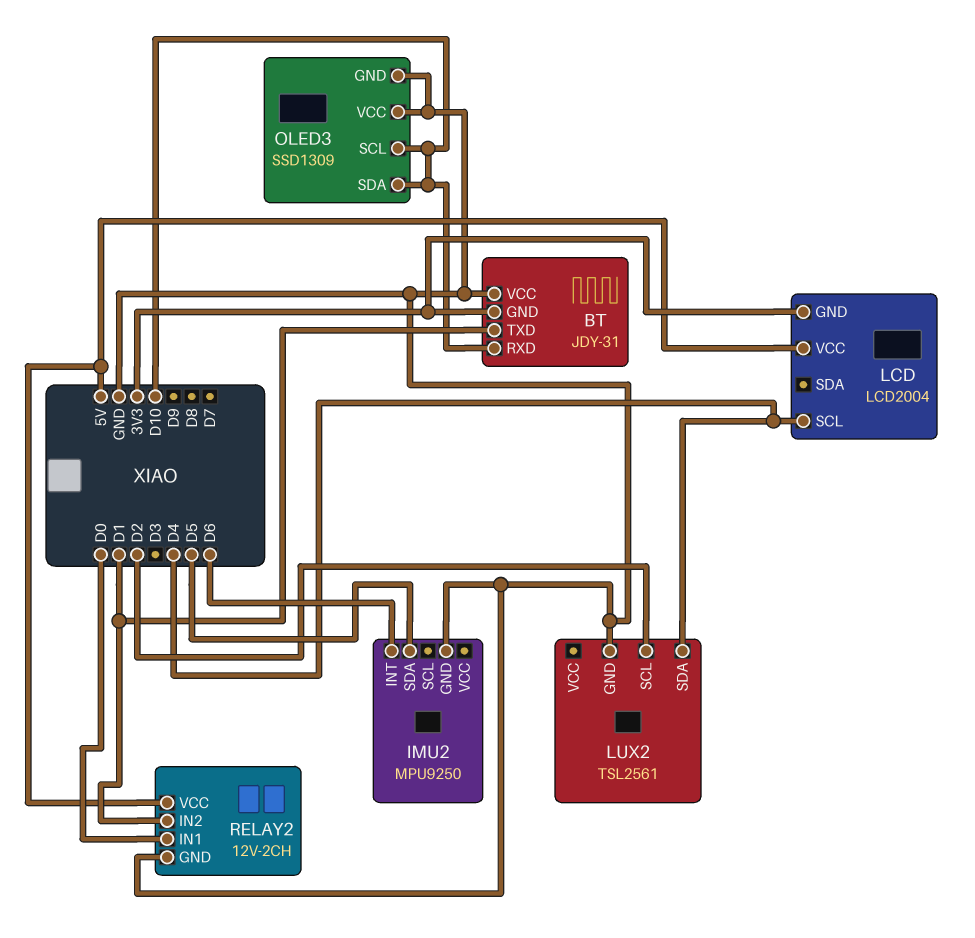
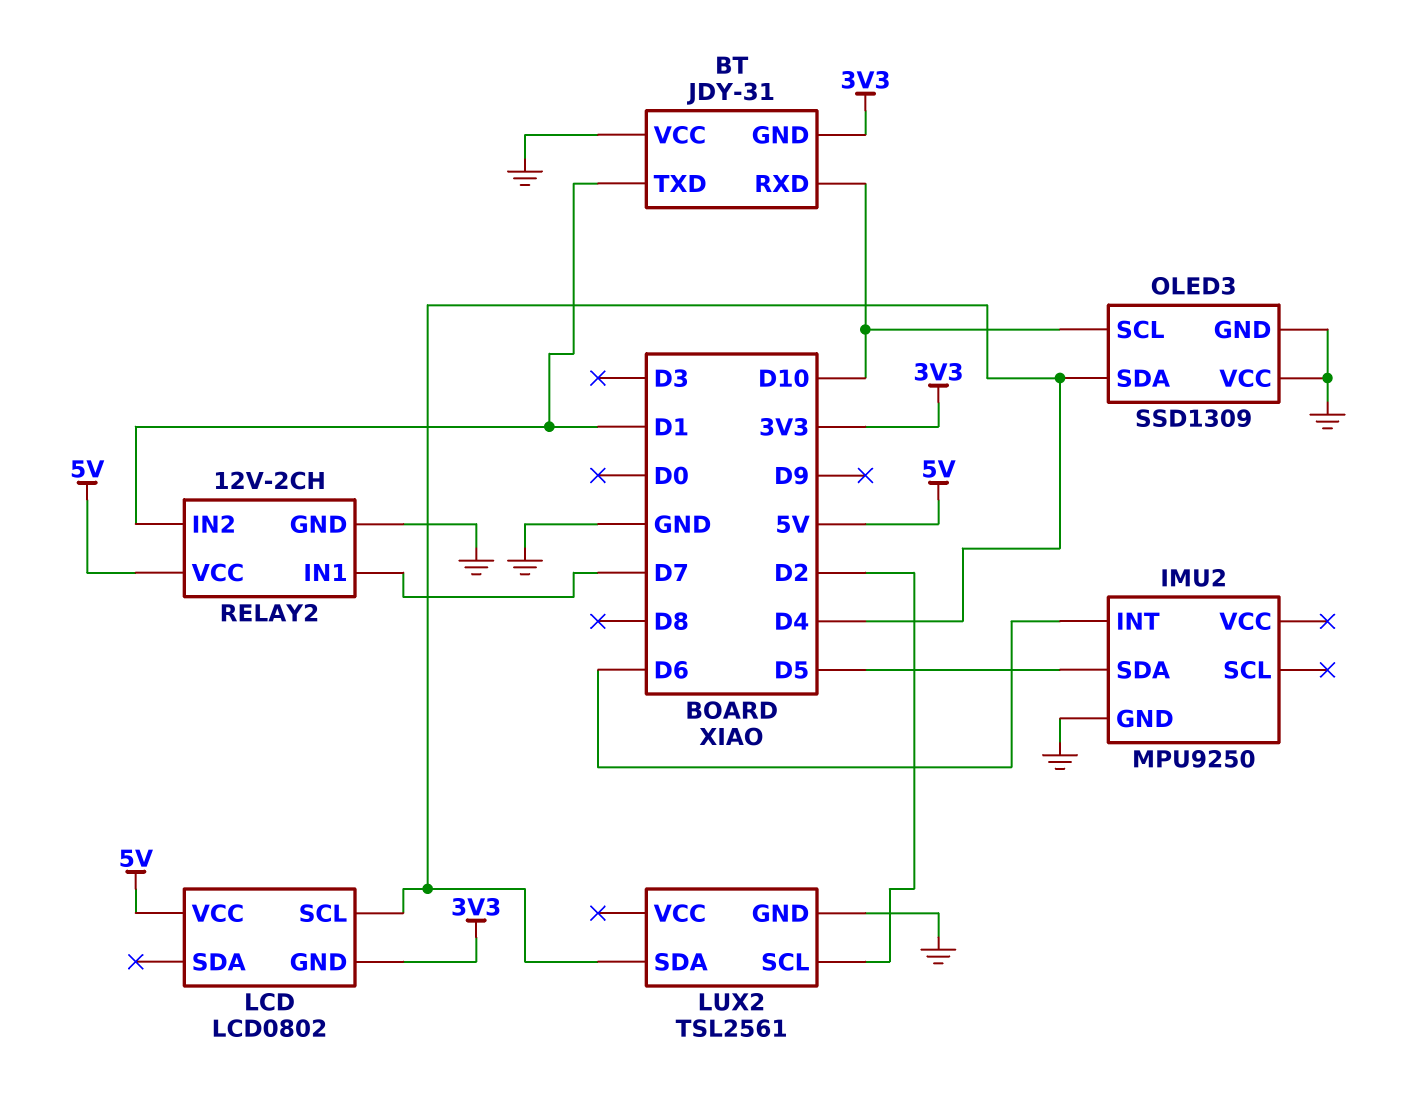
LCD: LCD2004 -> LCD0802
OLED3 pin SDA: D10 -> D4
RELAY2 pin IN1: D0 -> D7

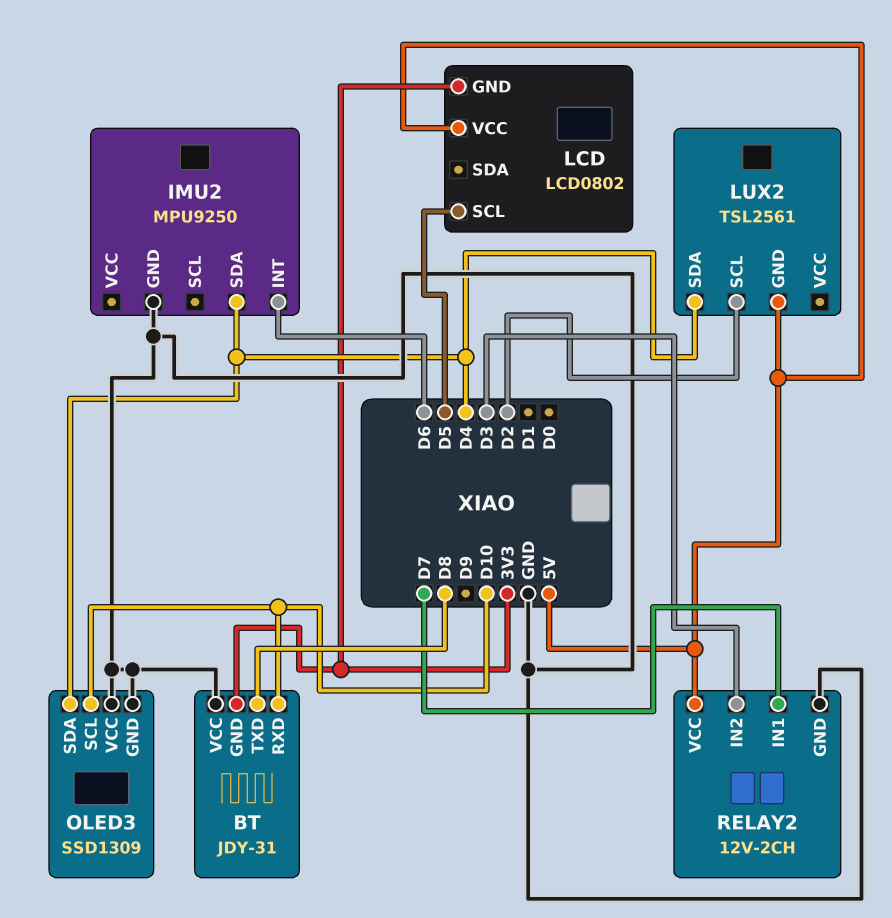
BT pin TXD: D1 -> D8
IMU2 pin SDA: D5 -> D4
LCD pin SCL: D4 -> D5
LUX2 pin GND: GND -> 5V
RELAY2 pin IN2: D1 -> D3

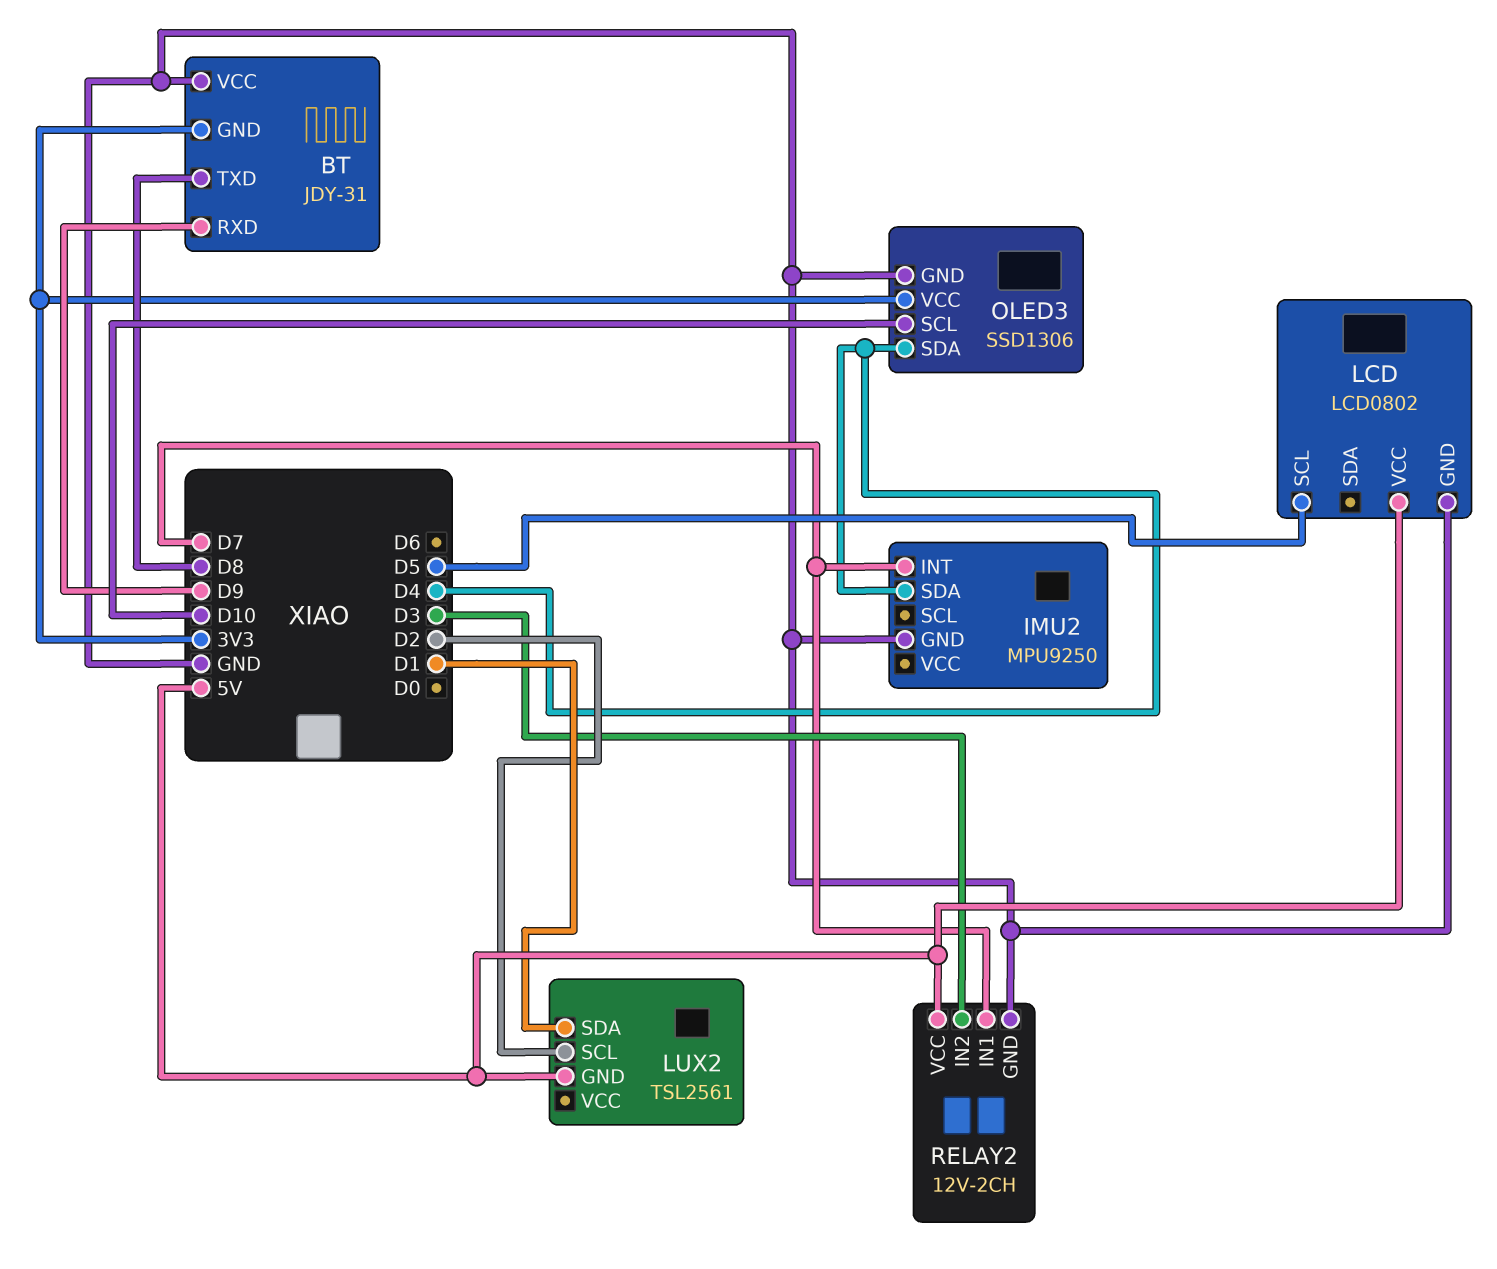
BT pin RXD: D10 -> D9
IMU2 pin INT: D6 -> D7
LCD pin GND: 3V3 -> GND
LUX2 pin SDA: D4 -> D1
OLED3: SSD1309 -> SSD1306
OLED3 pin VCC: GND -> 3V3

